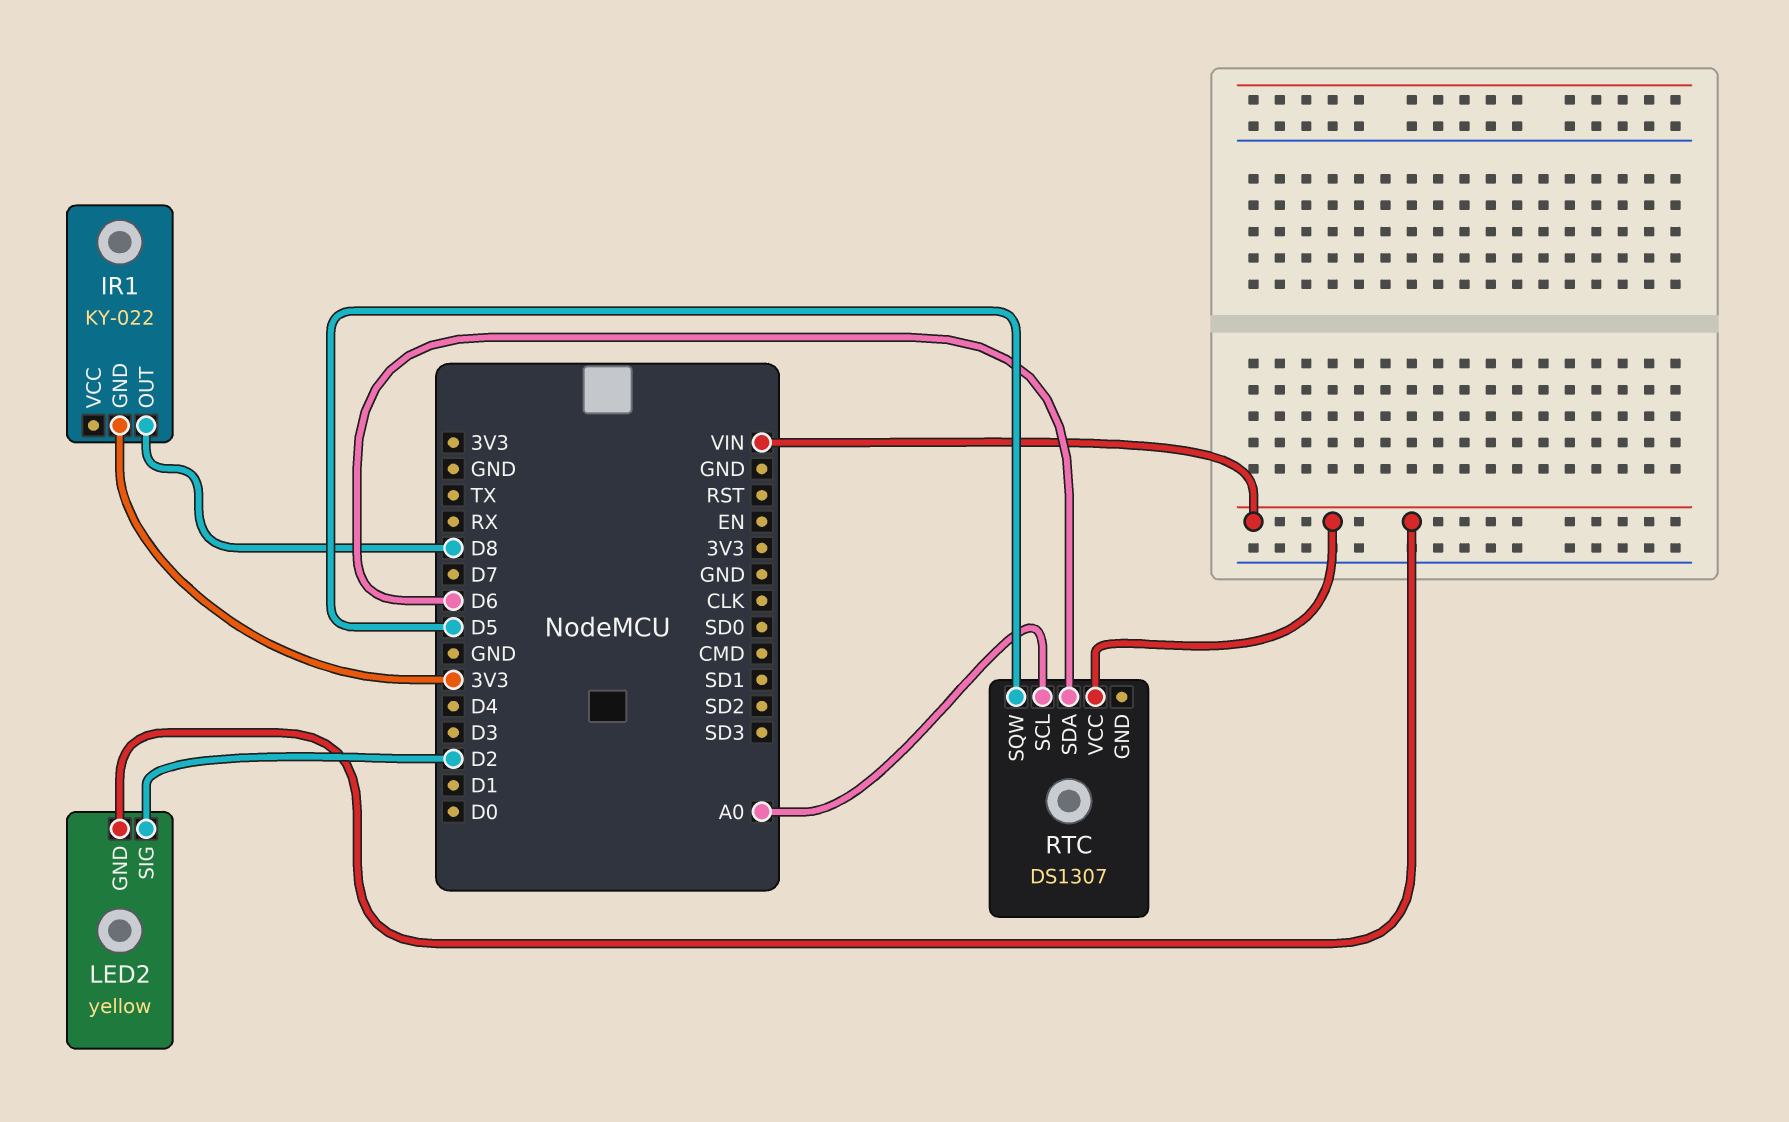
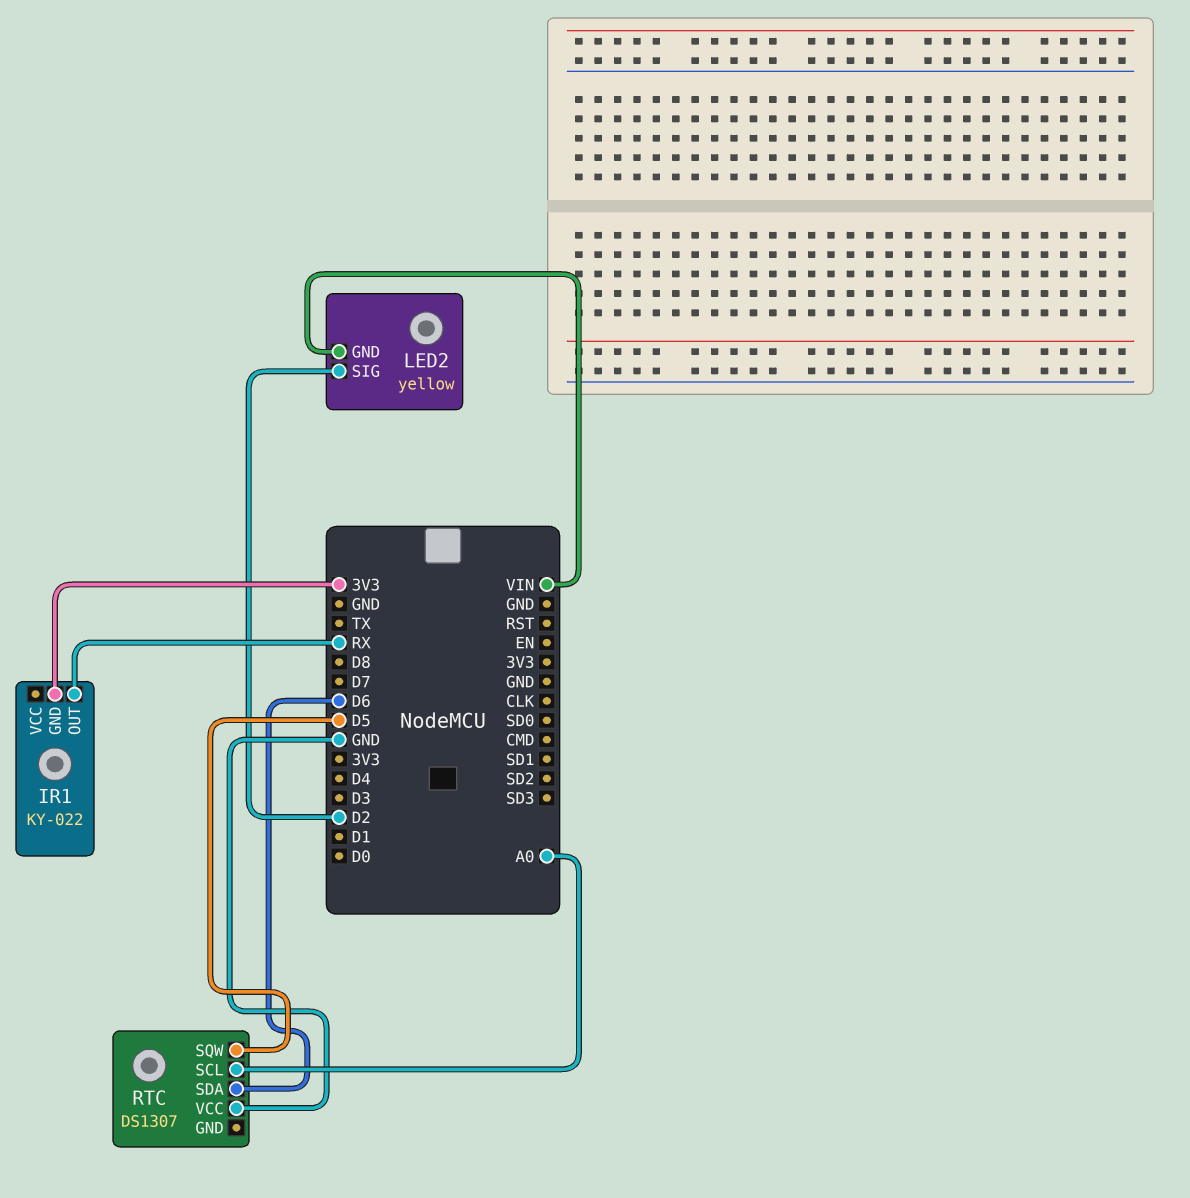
IR1 pin OUT: D8 -> RX
RTC pin VCC: VIN -> GND

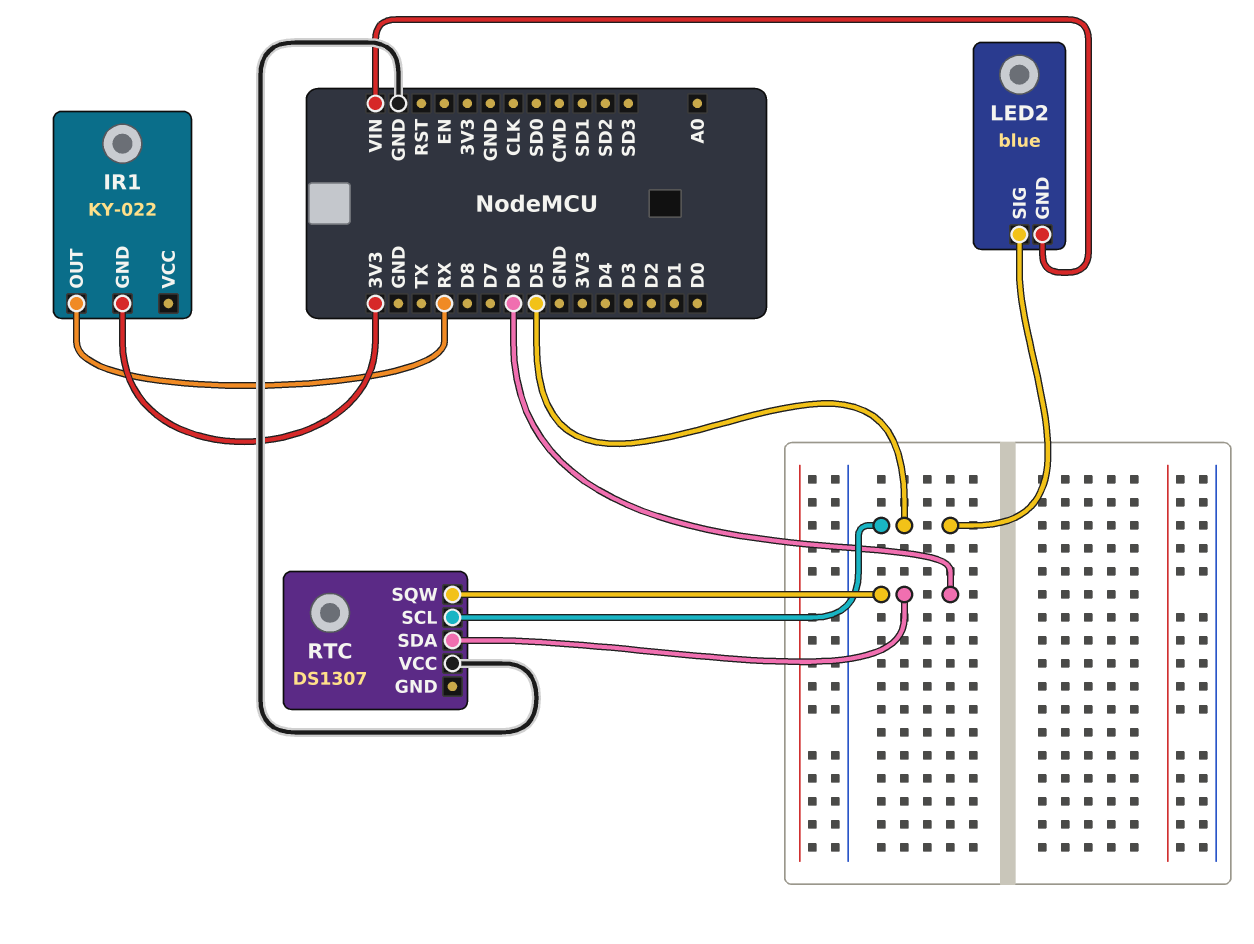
LED2: yellow -> blue
LED2 pin SIG: D2 -> D5
RTC pin SCL: A0 -> D5
RTC pin SQW: D5 -> D6

